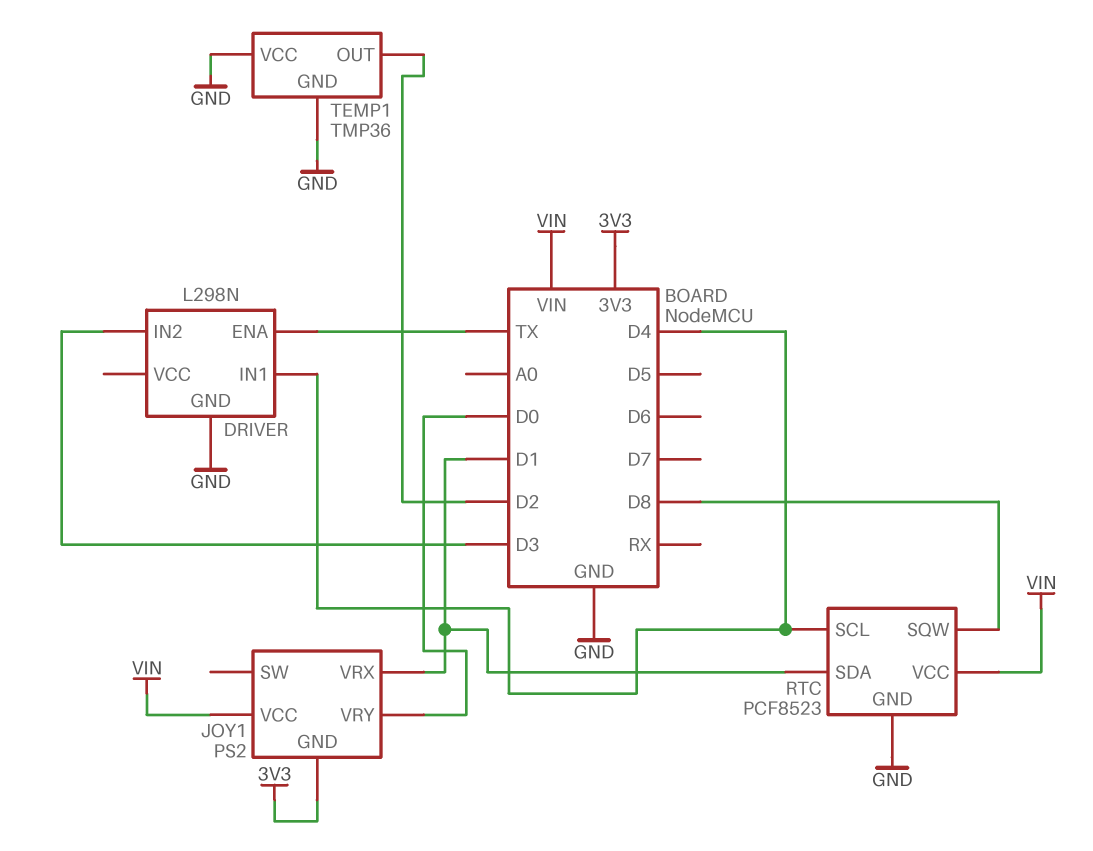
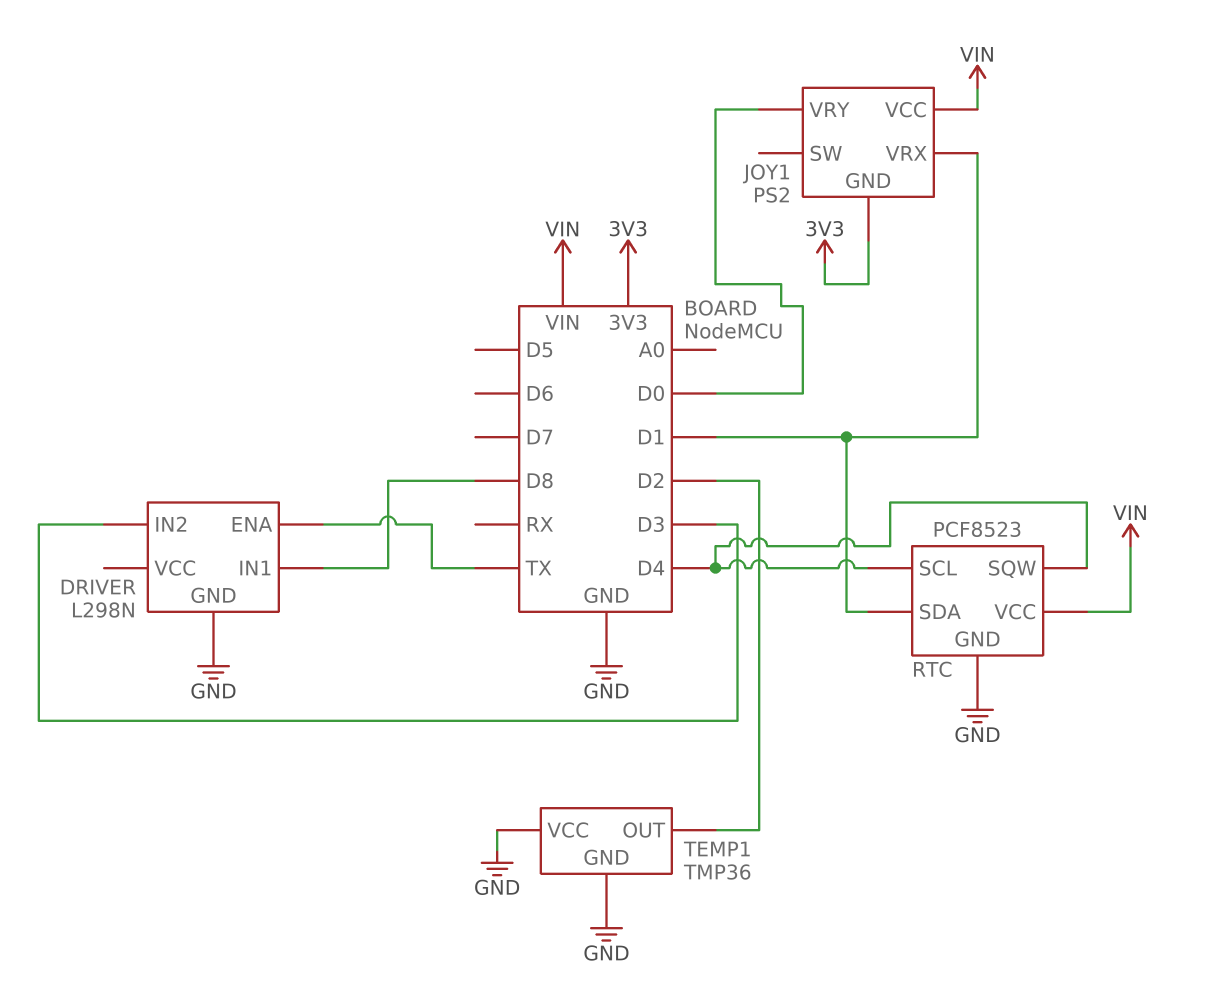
DRIVER pin IN1: D4 -> D8
RTC pin SQW: D8 -> D4

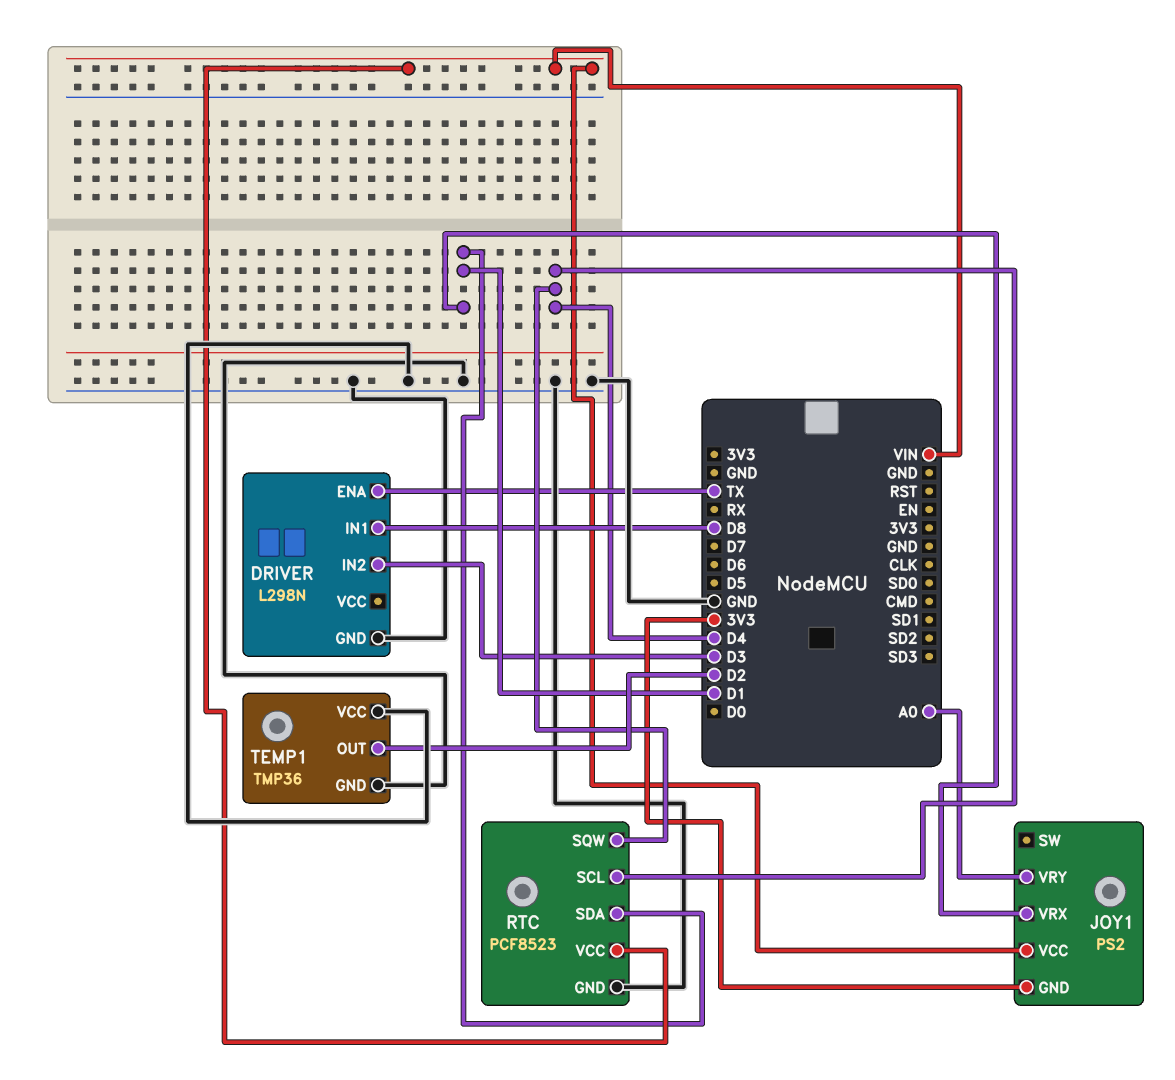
JOY1 pin VRY: D0 -> A0

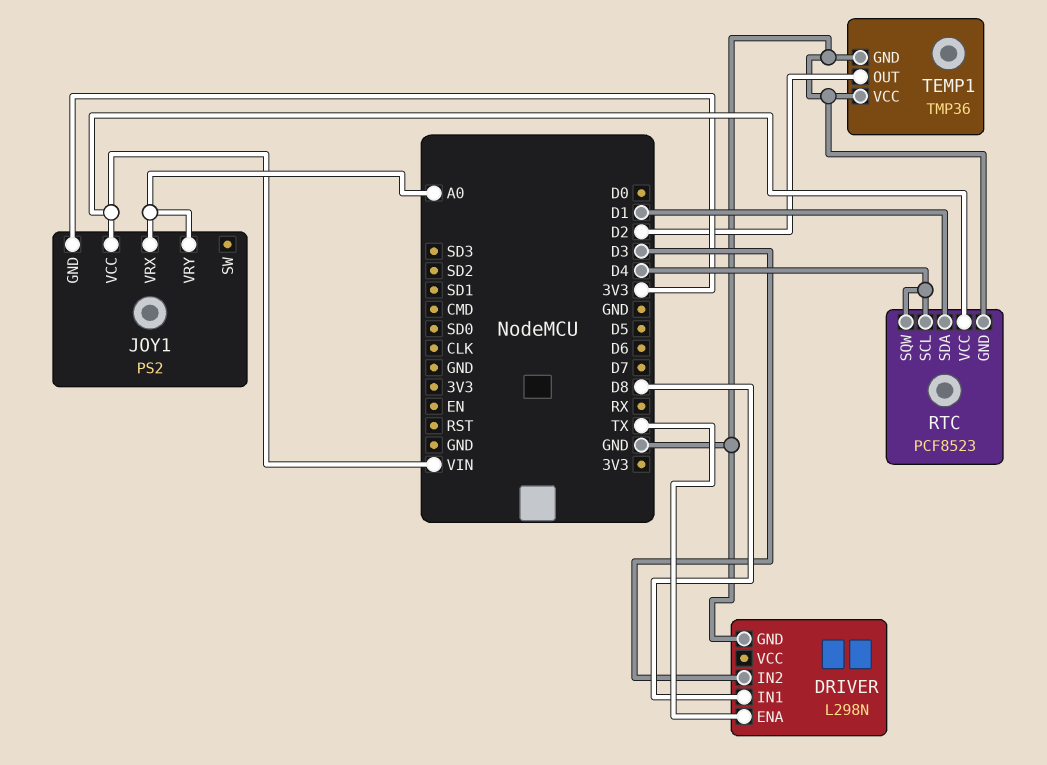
JOY1 pin VRX: D1 -> A0

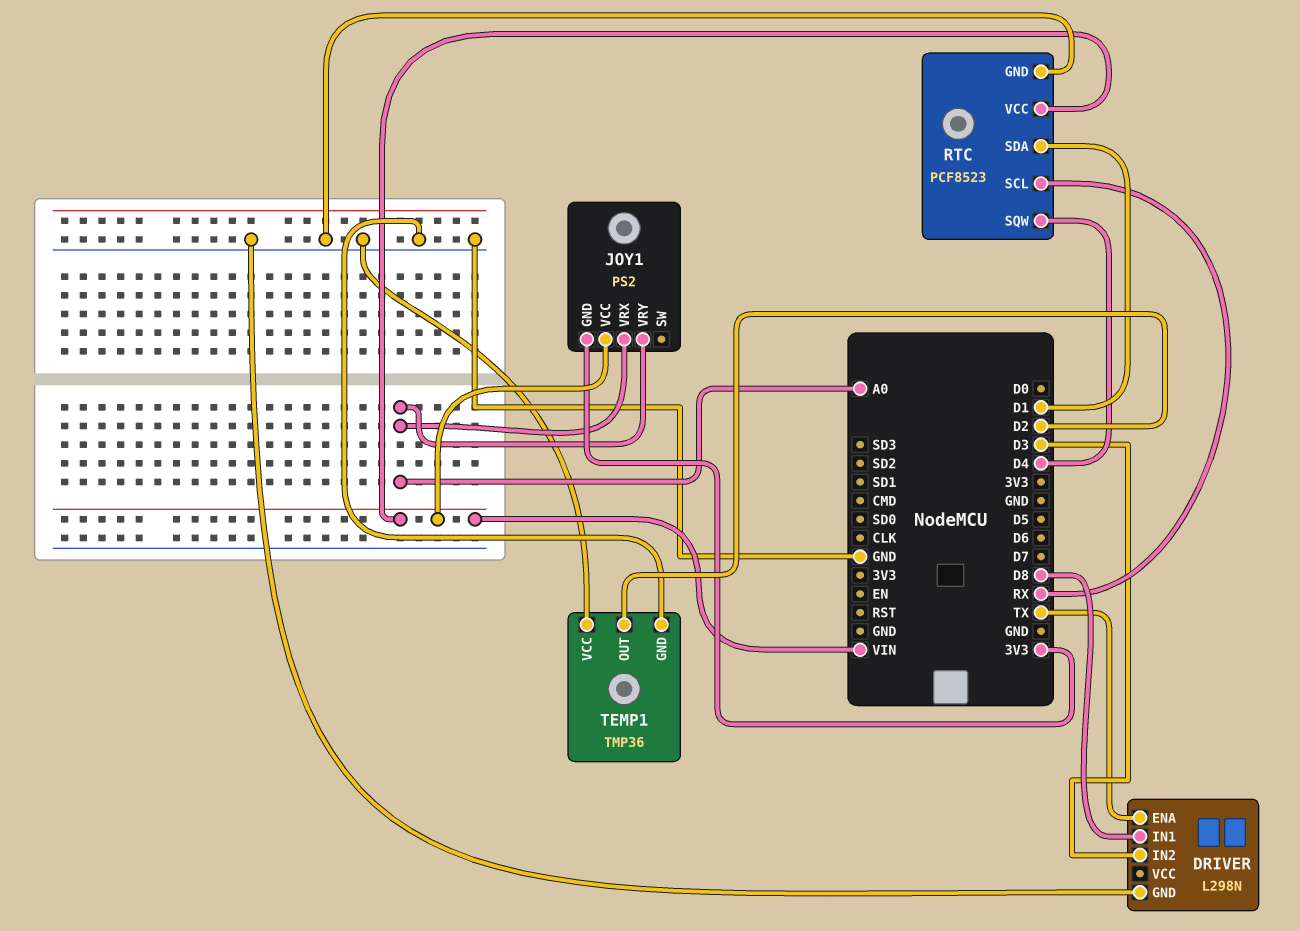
RTC pin SCL: D4 -> RX

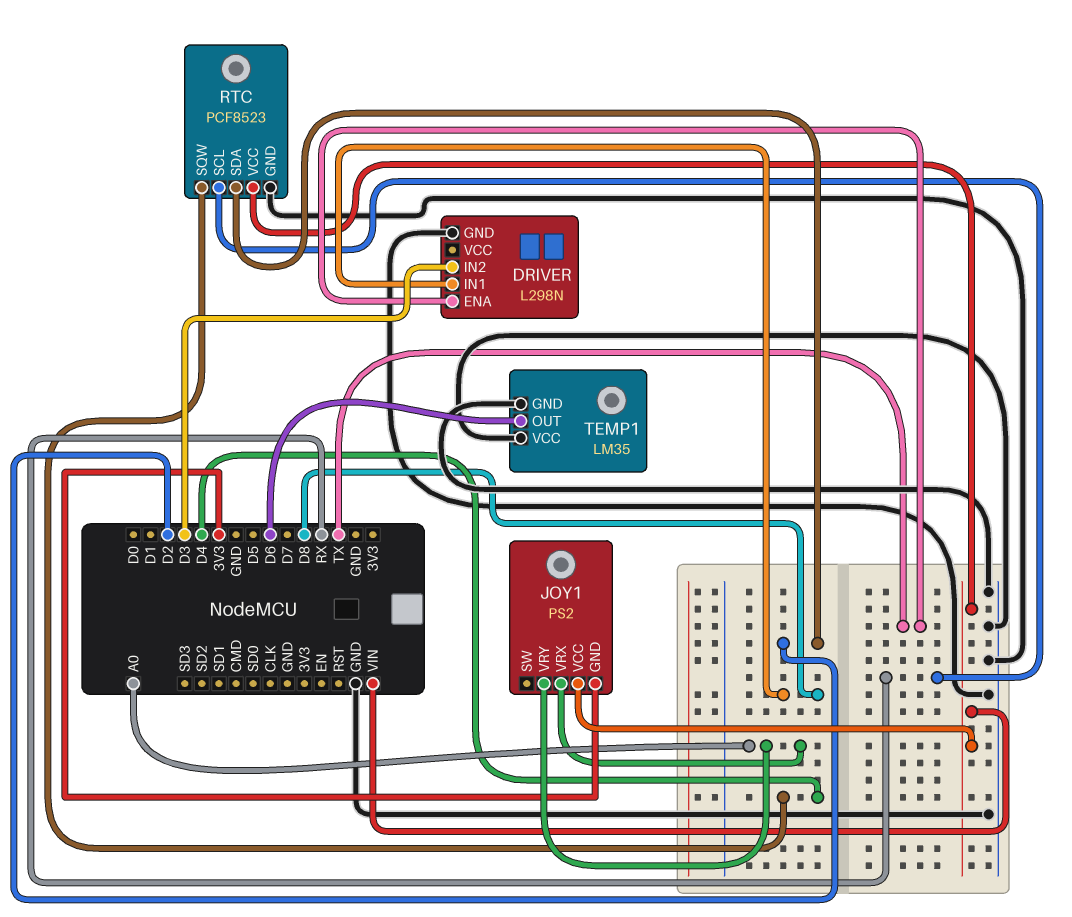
RTC pin SDA: D1 -> D2
TEMP1: TMP36 -> LM35
TEMP1 pin OUT: D2 -> D6

